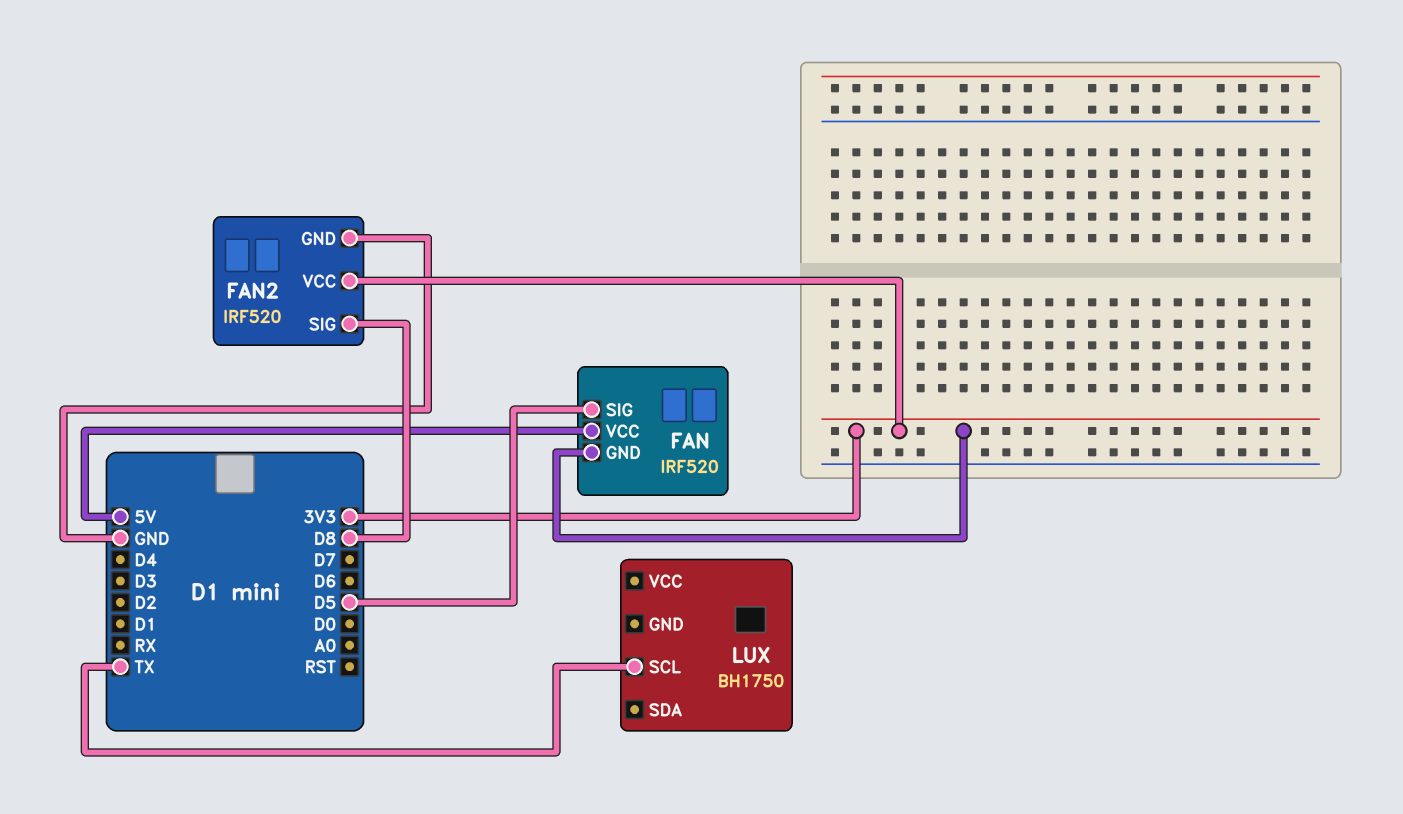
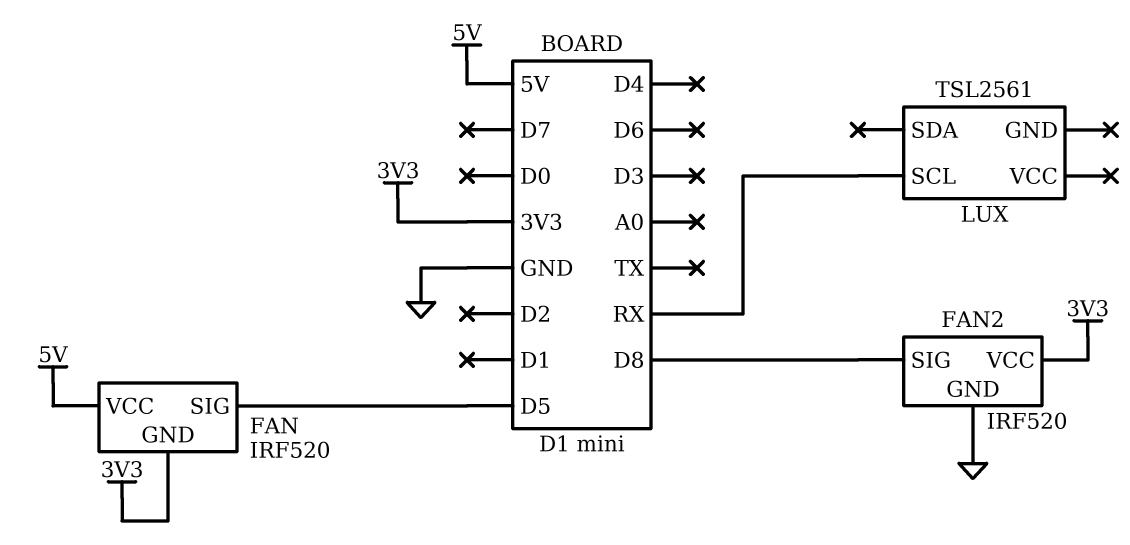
LUX: BH1750 -> TSL2561
LUX pin SCL: TX -> RX

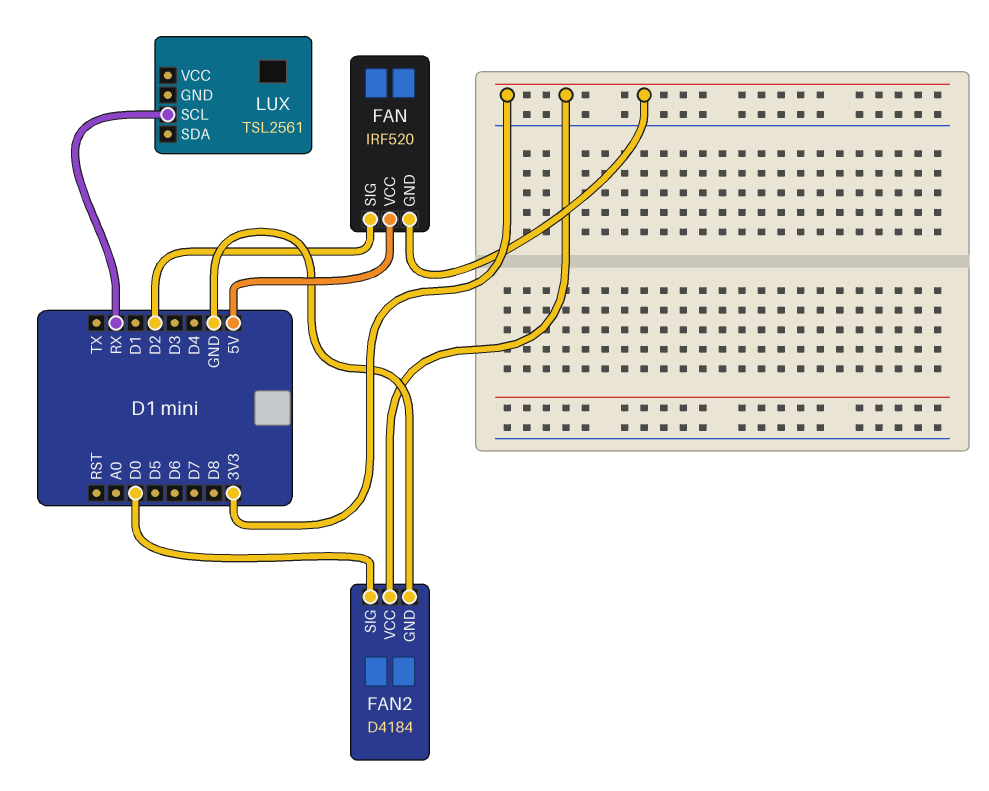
FAN pin SIG: D5 -> D2
FAN2: IRF520 -> D4184
FAN2 pin SIG: D8 -> D0

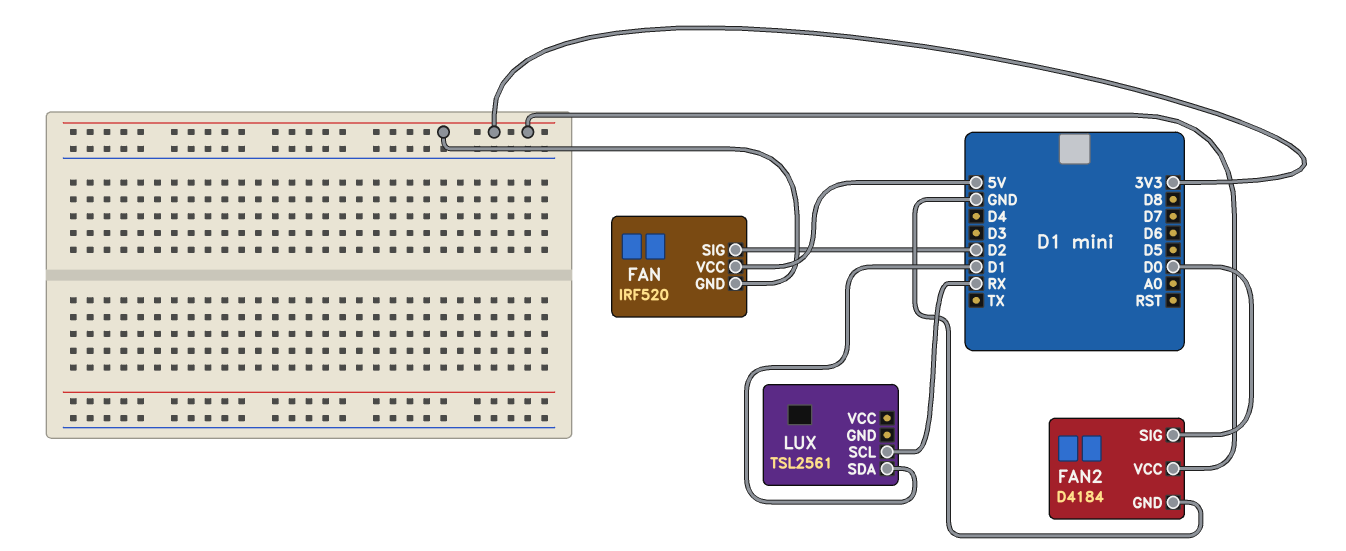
LUX pin SDA: none -> D1

